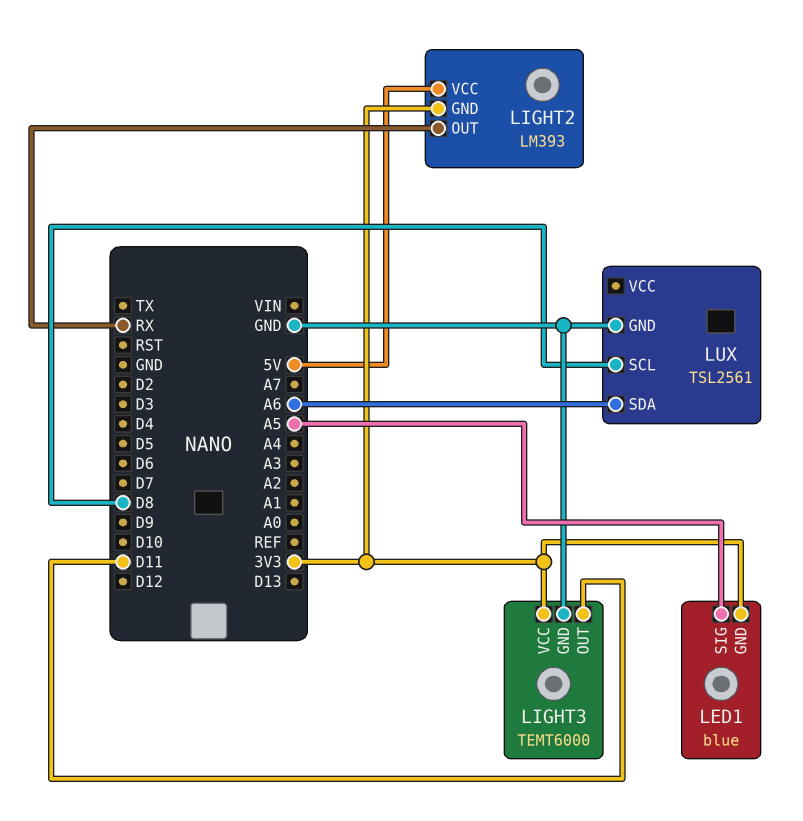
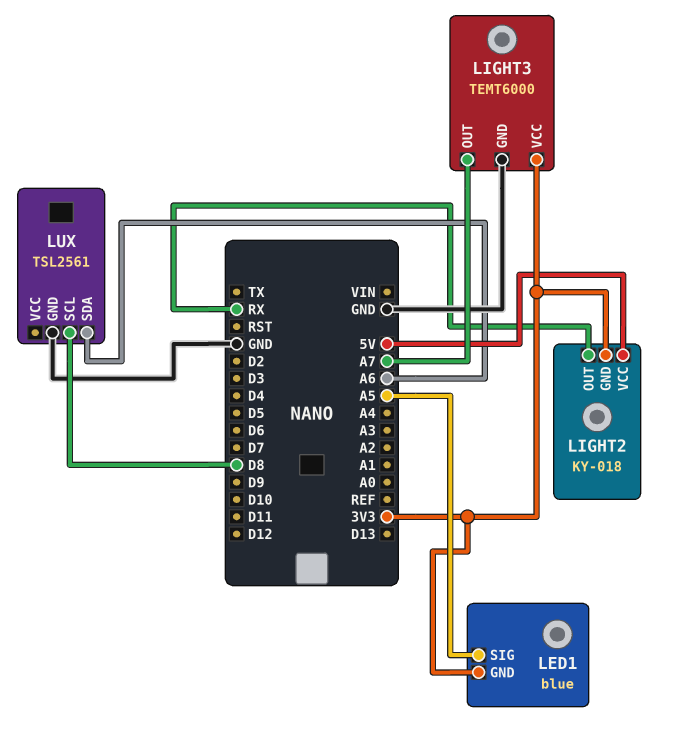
LIGHT2: LM393 -> KY-018
LIGHT3 pin OUT: D11 -> A7

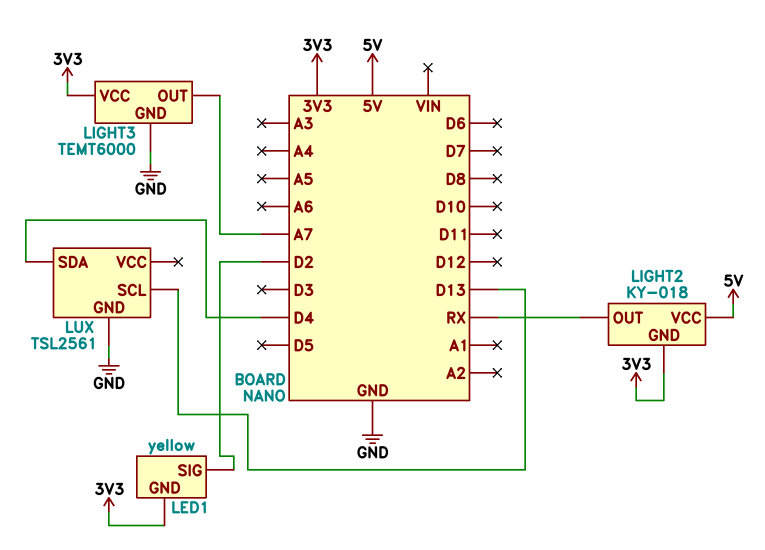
LED1: blue -> yellow
LED1 pin SIG: A5 -> D2
LUX pin SCL: D8 -> D13
LUX pin SDA: A6 -> D4

